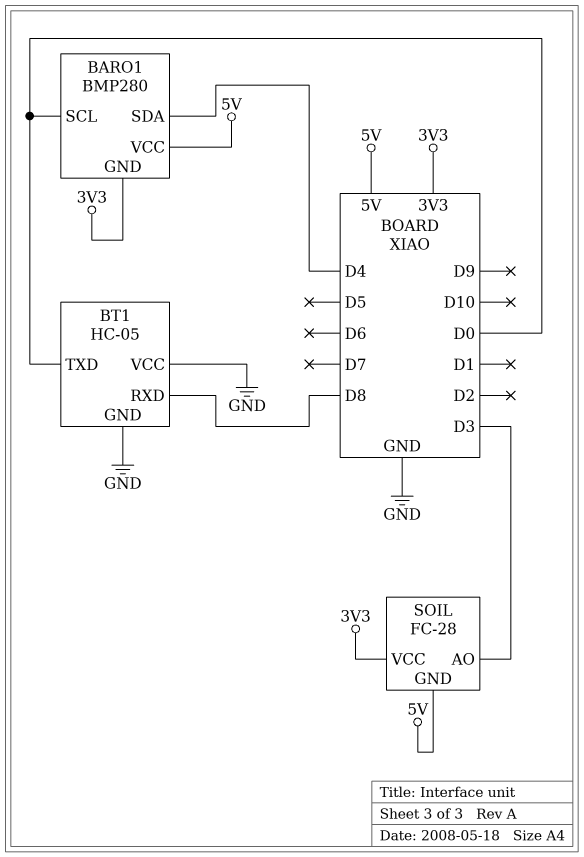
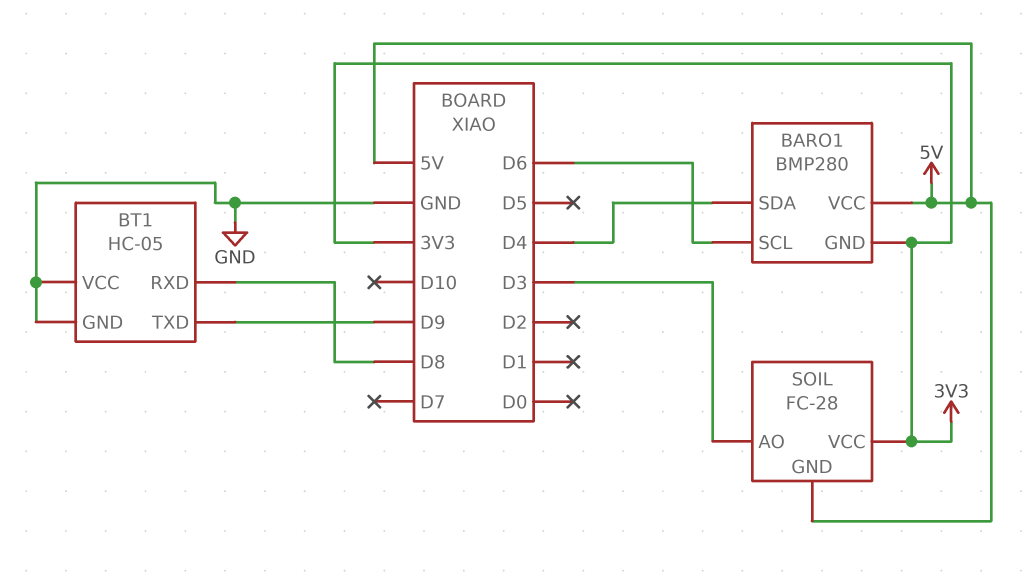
BARO1 pin SCL: D0 -> D6
BT1 pin TXD: D0 -> D9

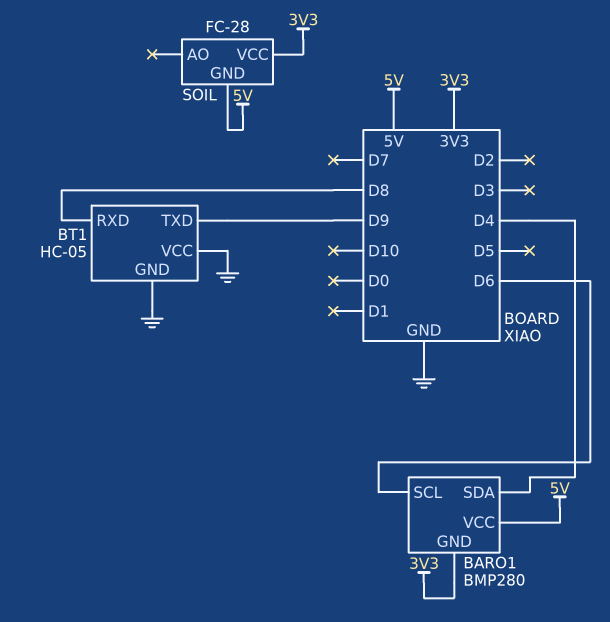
SOIL pin AO: D3 -> none

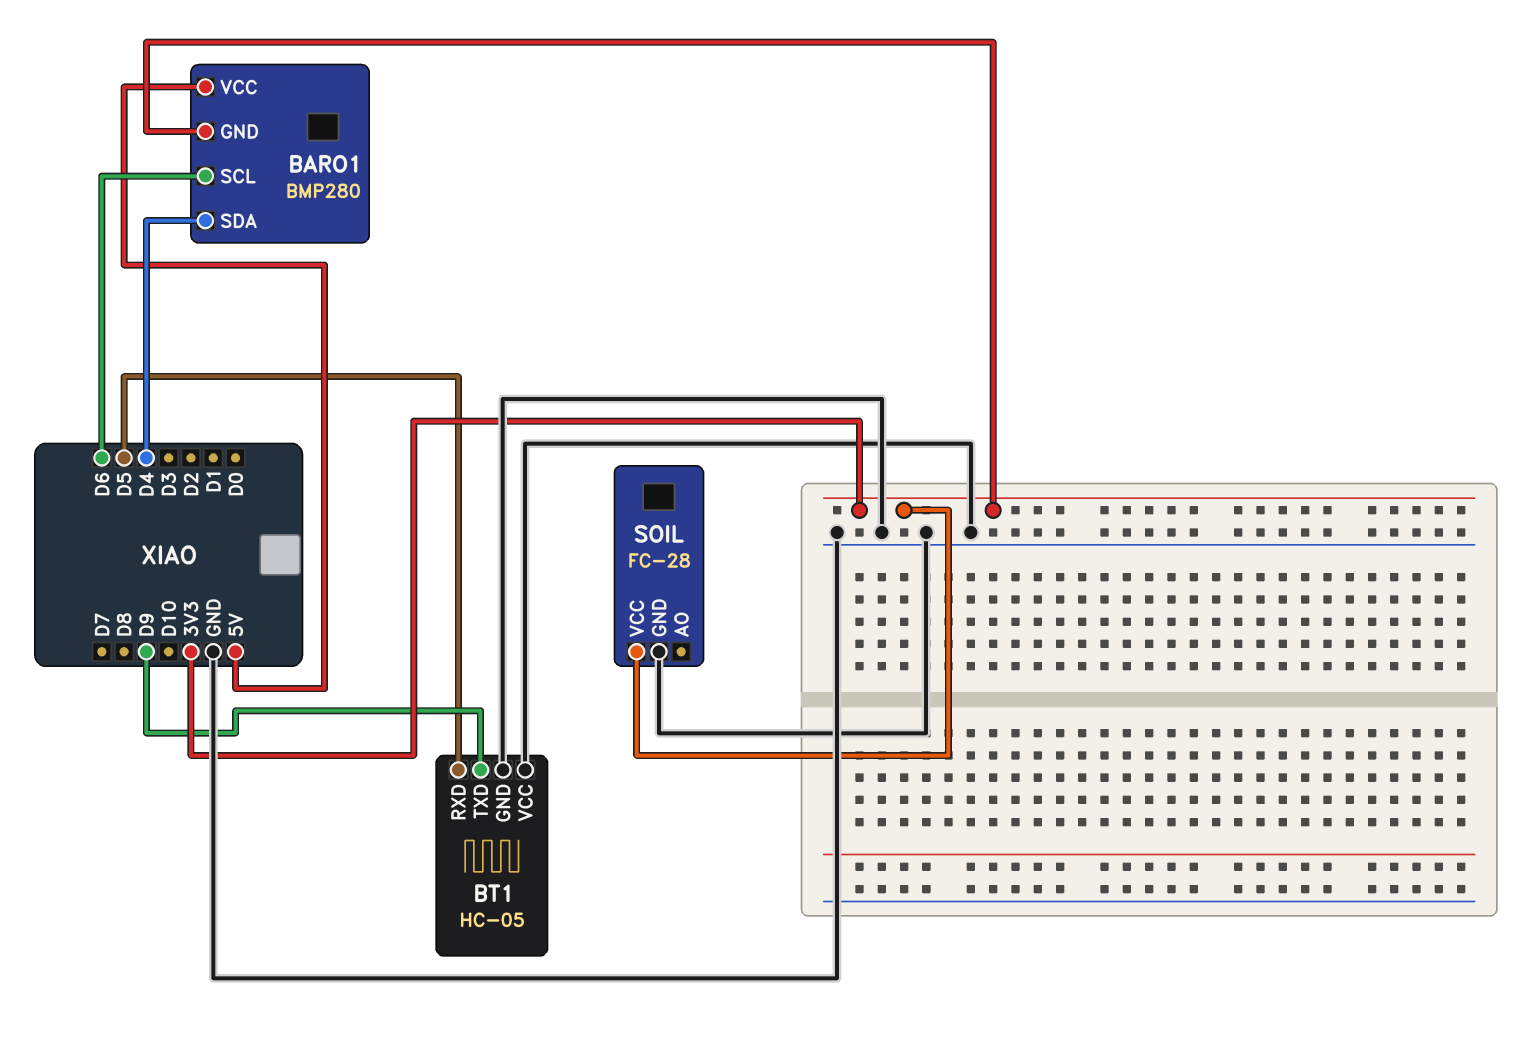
BT1 pin RXD: D8 -> D5
SOIL pin GND: 5V -> GND

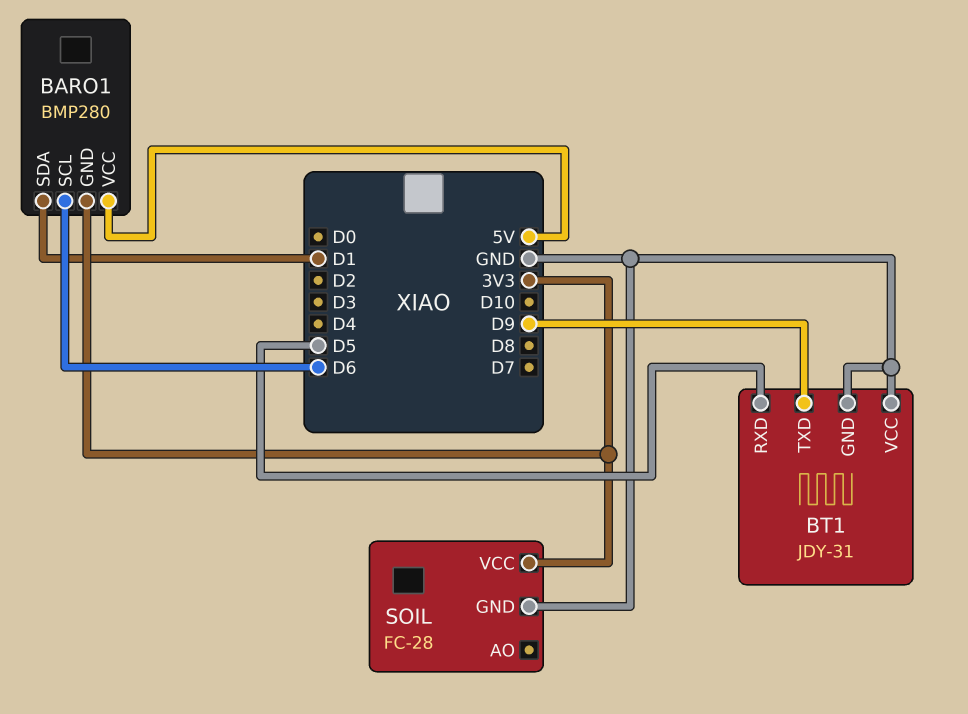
BARO1 pin SDA: D4 -> D1
BT1: HC-05 -> JDY-31

